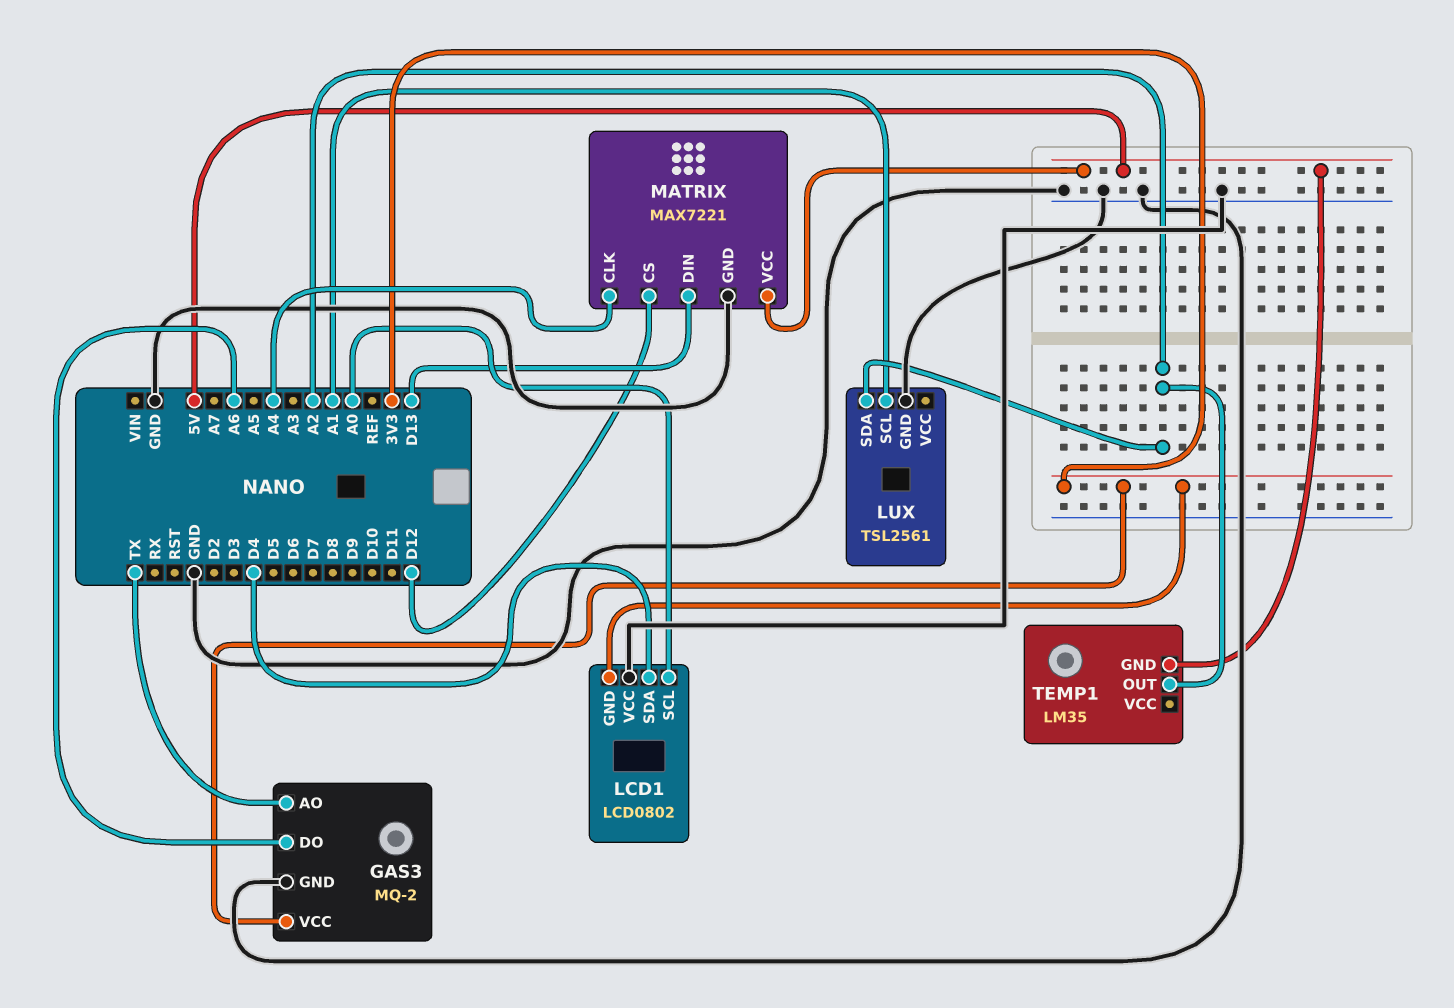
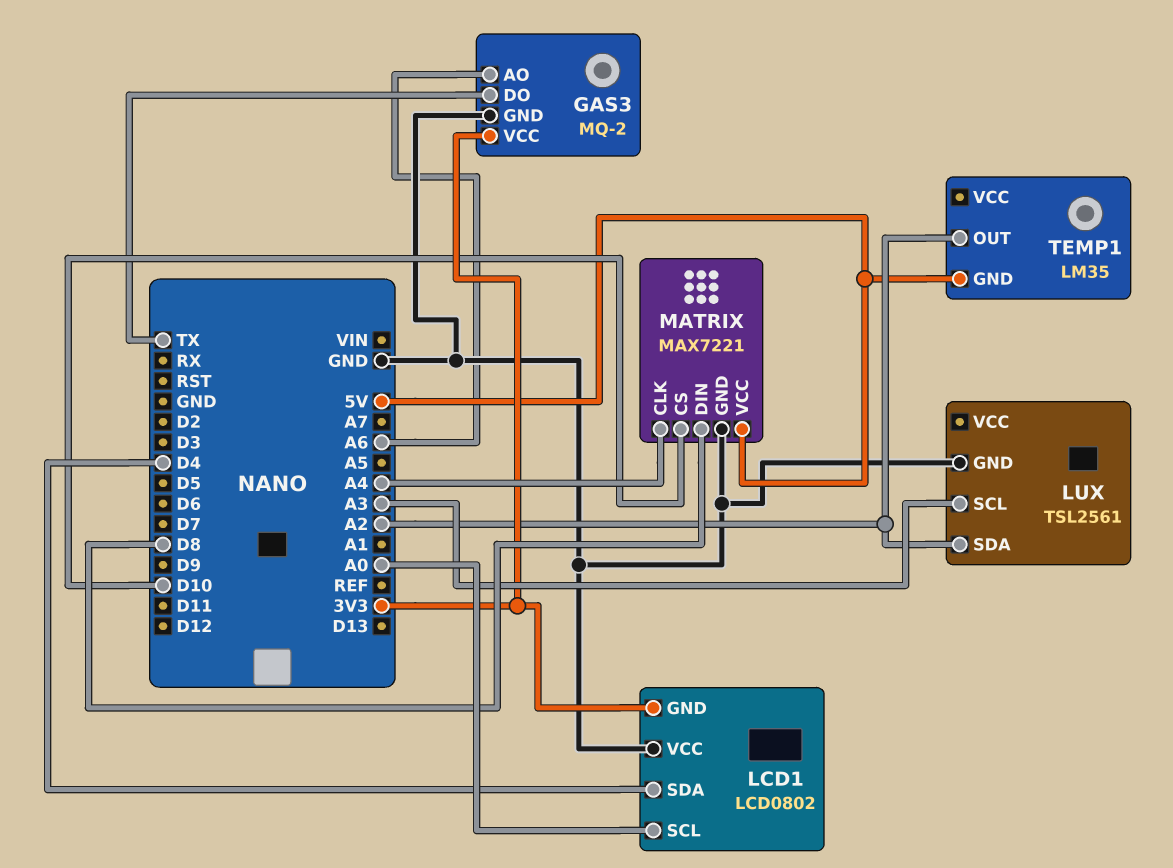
GAS3 pin AO: TX -> A6
GAS3 pin DO: A6 -> TX
LUX pin SCL: A1 -> A3
MATRIX pin CS: D12 -> D10
MATRIX pin DIN: D13 -> D8

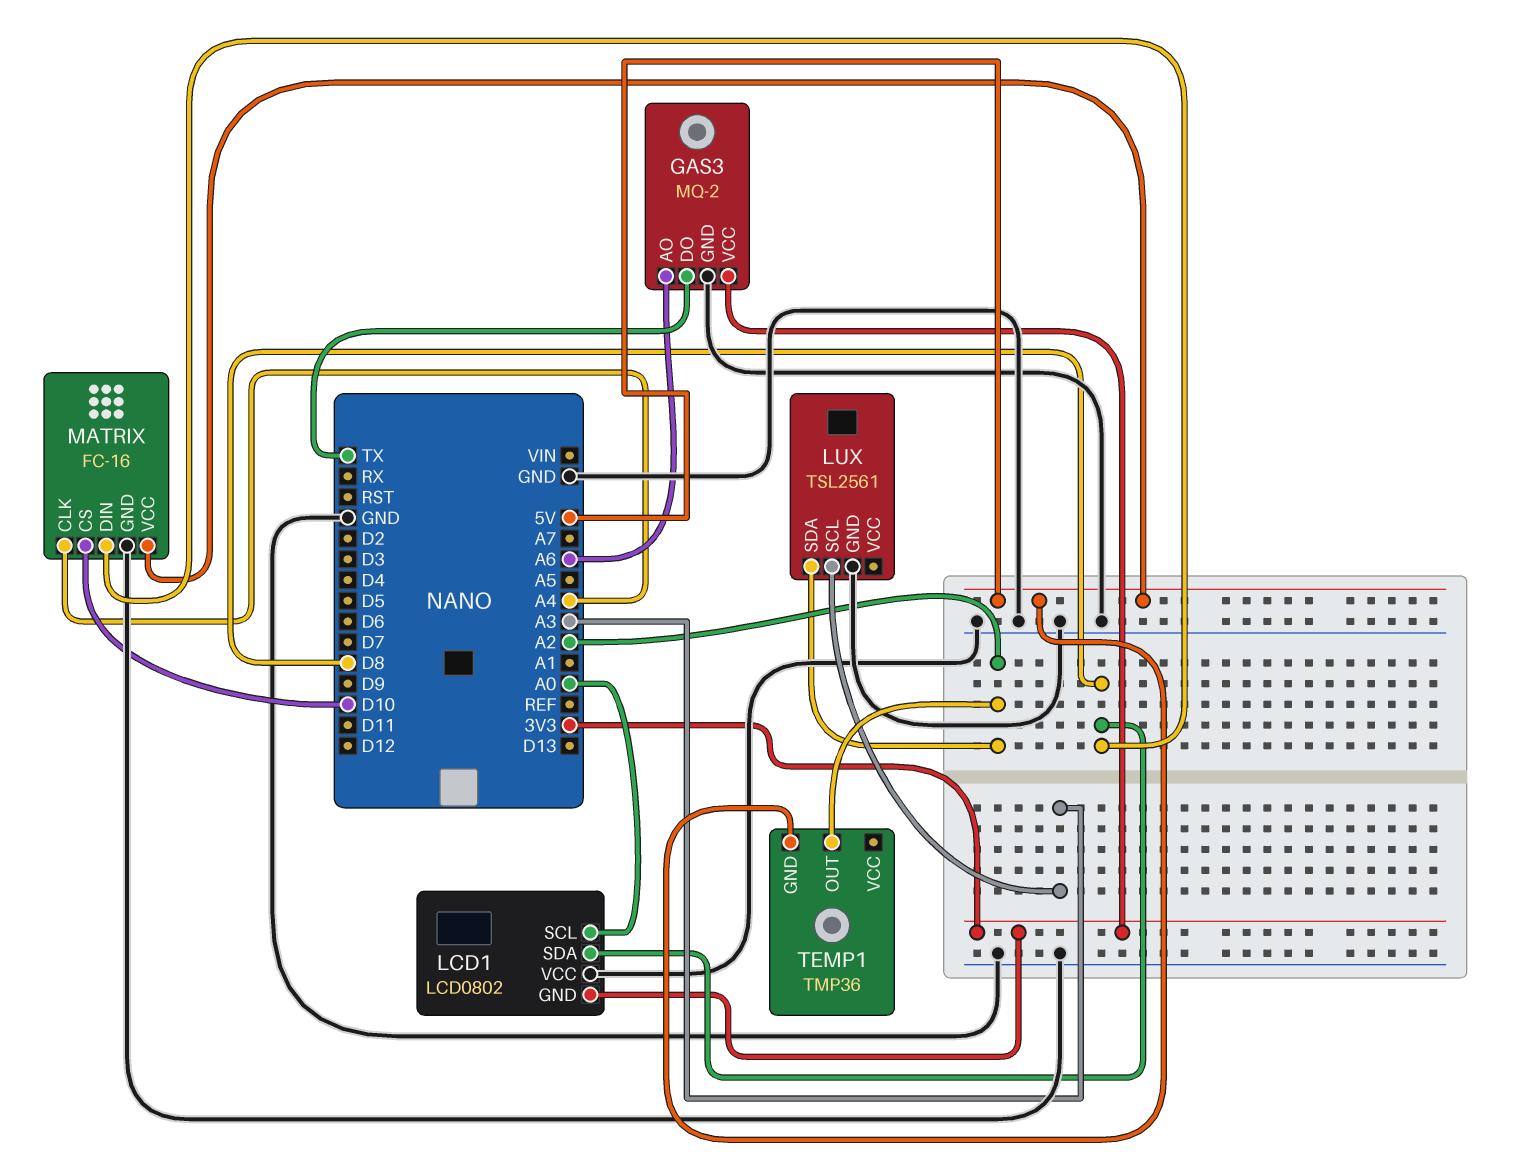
LCD1 pin SDA: D4 -> D8
MATRIX: MAX7221 -> FC-16
TEMP1: LM35 -> TMP36

